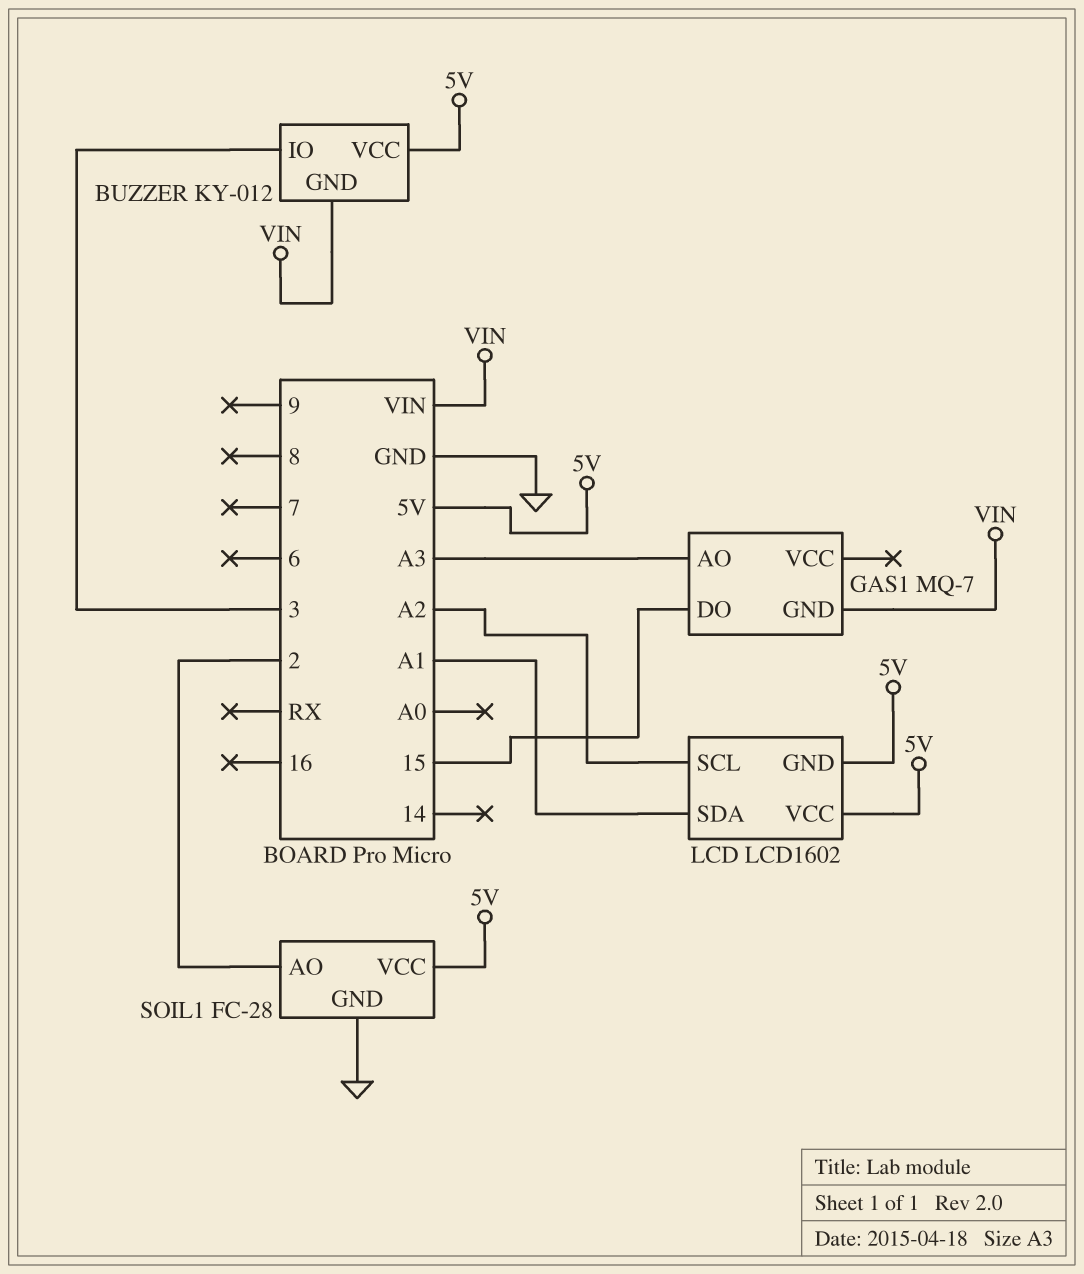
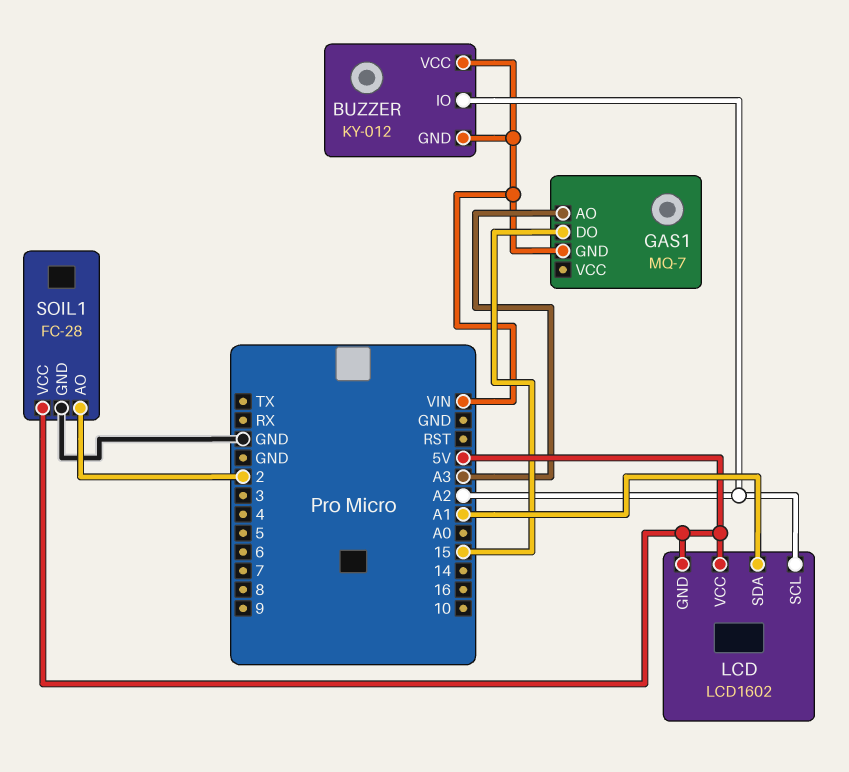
BUZZER pin IO: 3 -> A2
BUZZER pin VCC: 5V -> VIN

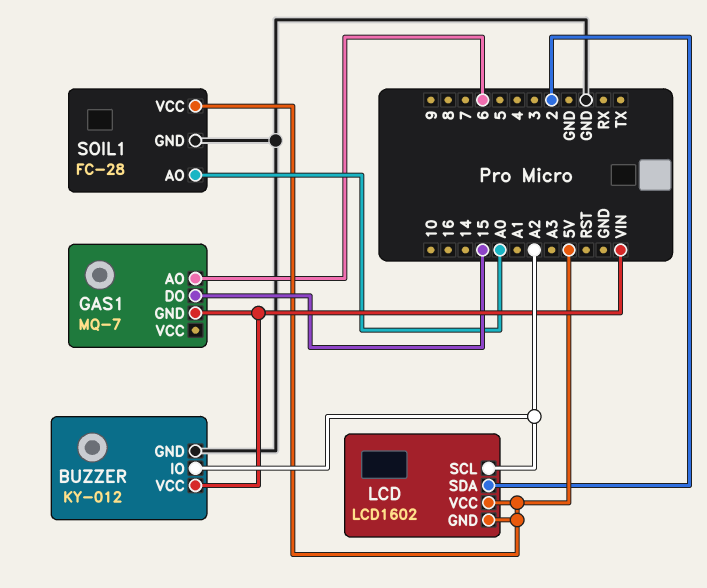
BUZZER pin GND: VIN -> GND
GAS1 pin AO: A3 -> 6
LCD pin SDA: A1 -> 2
SOIL1 pin AO: 2 -> A0

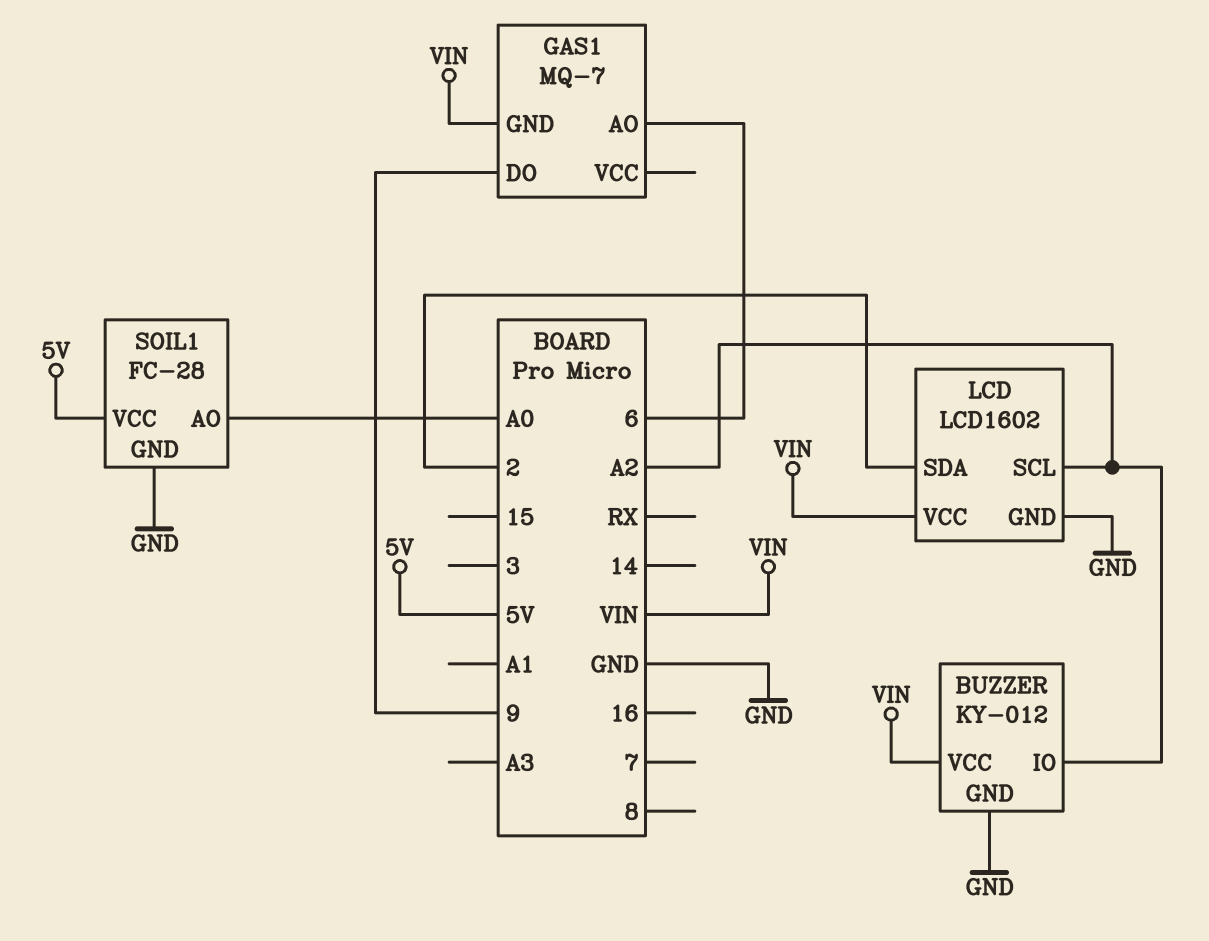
GAS1 pin DO: 15 -> 9
LCD pin GND: 5V -> GND
LCD pin VCC: 5V -> VIN

